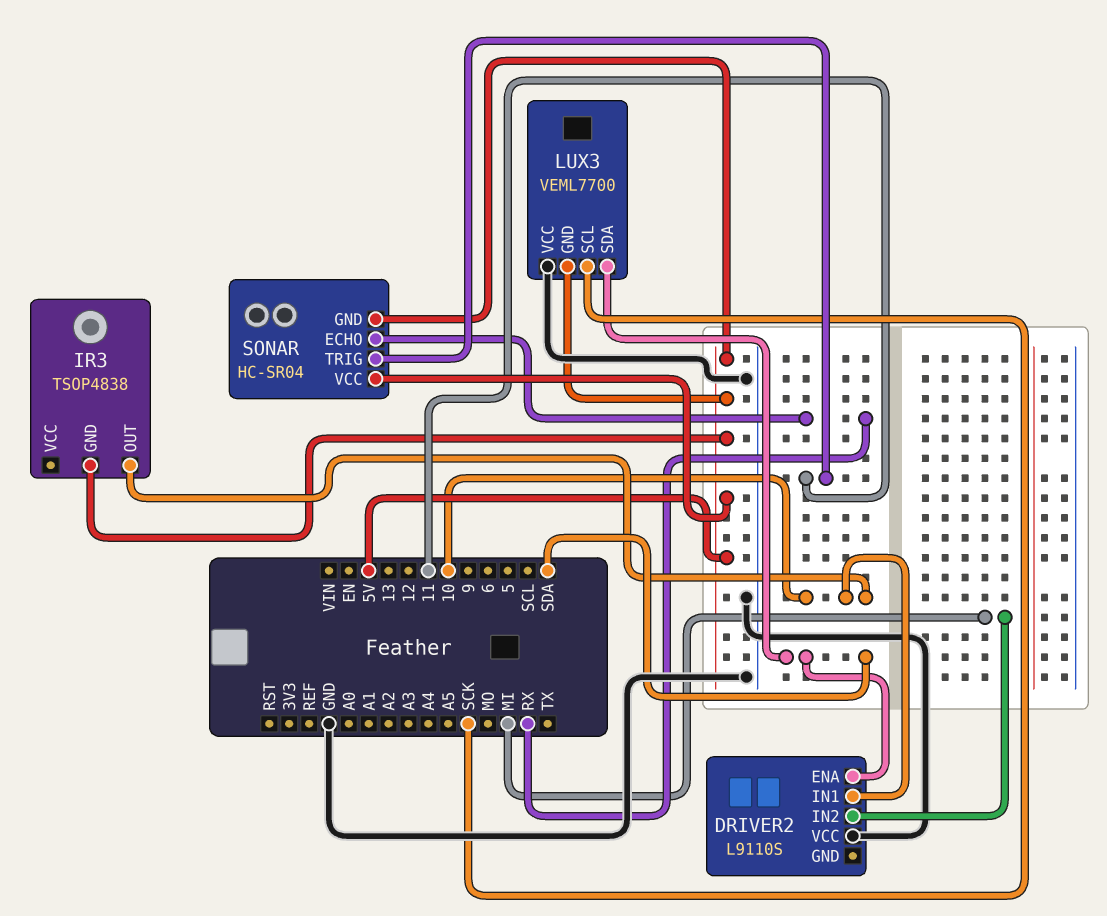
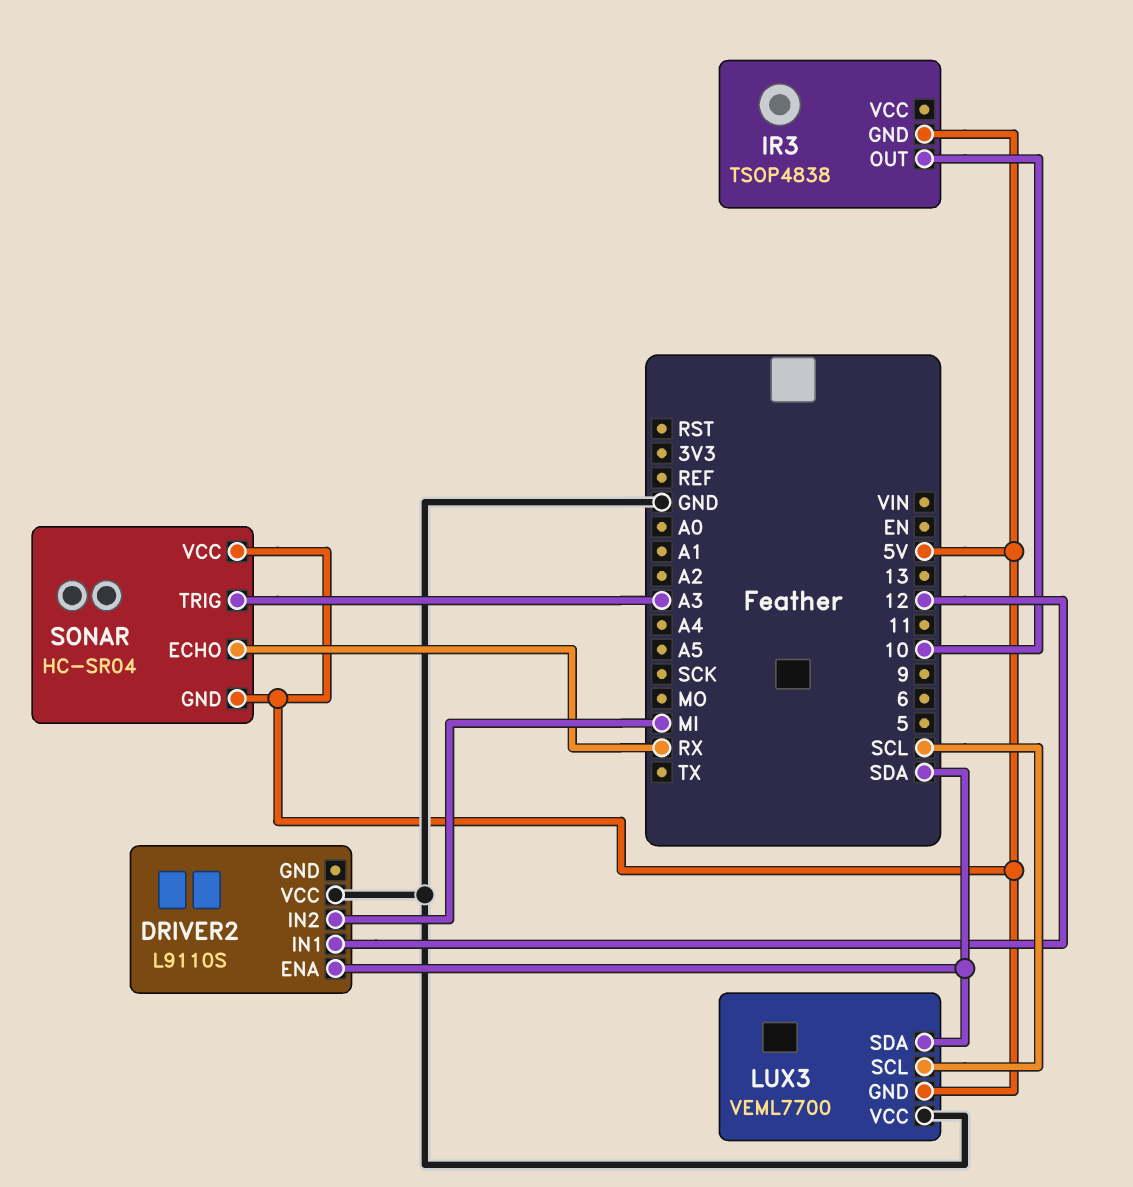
DRIVER2 pin IN1: 10 -> 12
LUX3 pin SCL: SCK -> SCL
SONAR pin TRIG: 11 -> A3

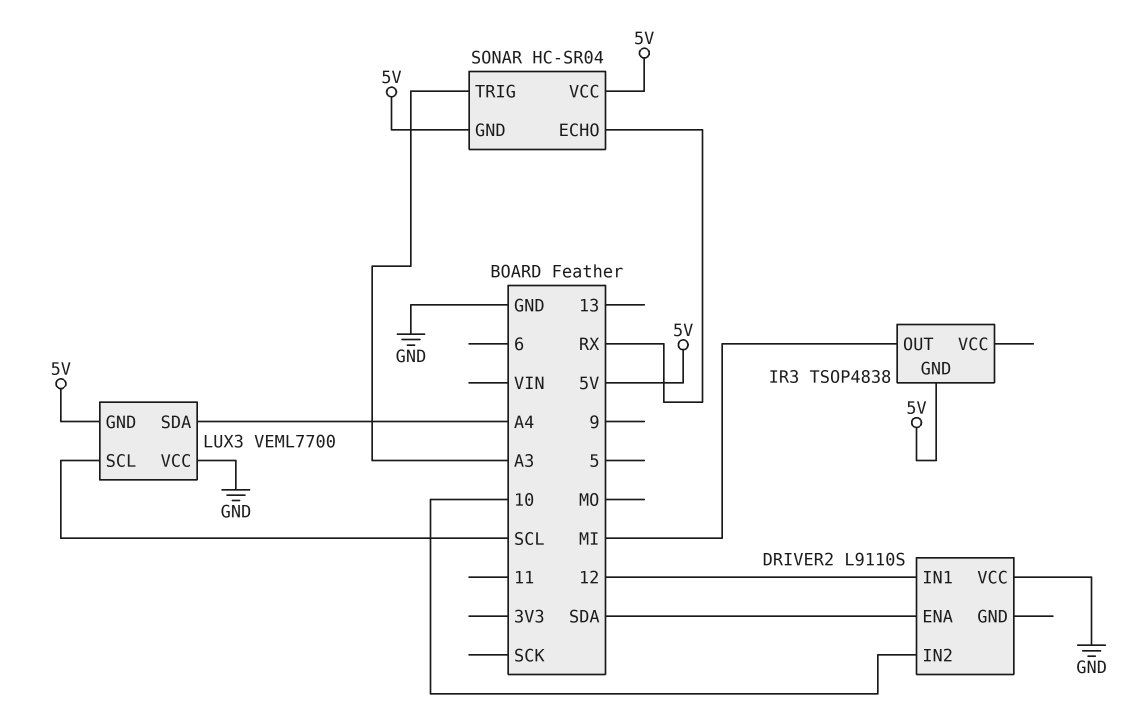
DRIVER2 pin IN2: MI -> 10
IR3 pin OUT: 10 -> MI
LUX3 pin SDA: SDA -> A4

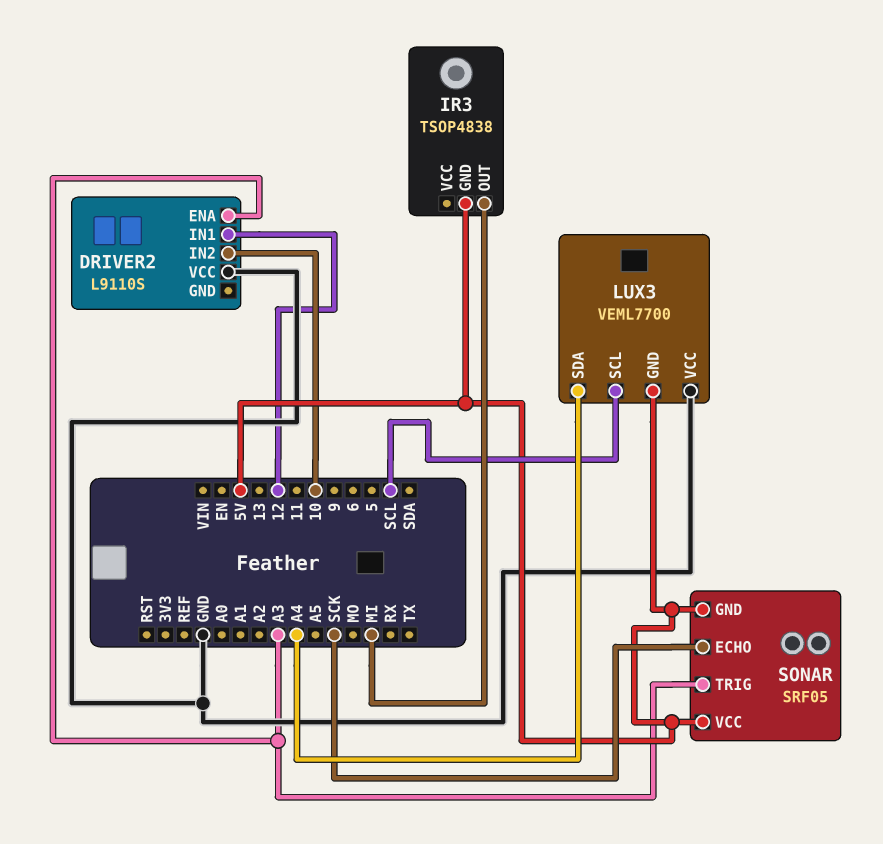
DRIVER2 pin ENA: SDA -> A3
SONAR: HC-SR04 -> SRF05
SONAR pin ECHO: RX -> SCK

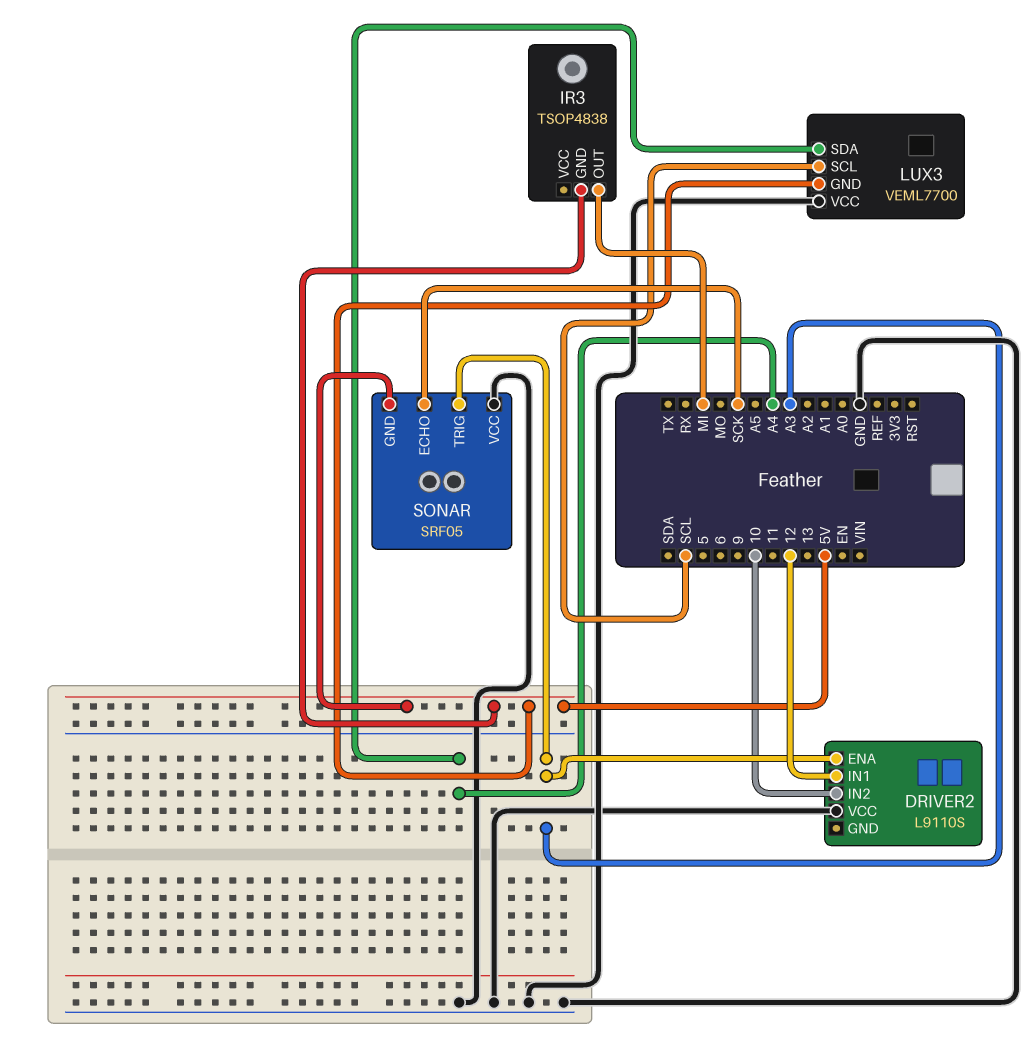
SONAR pin VCC: 5V -> GND

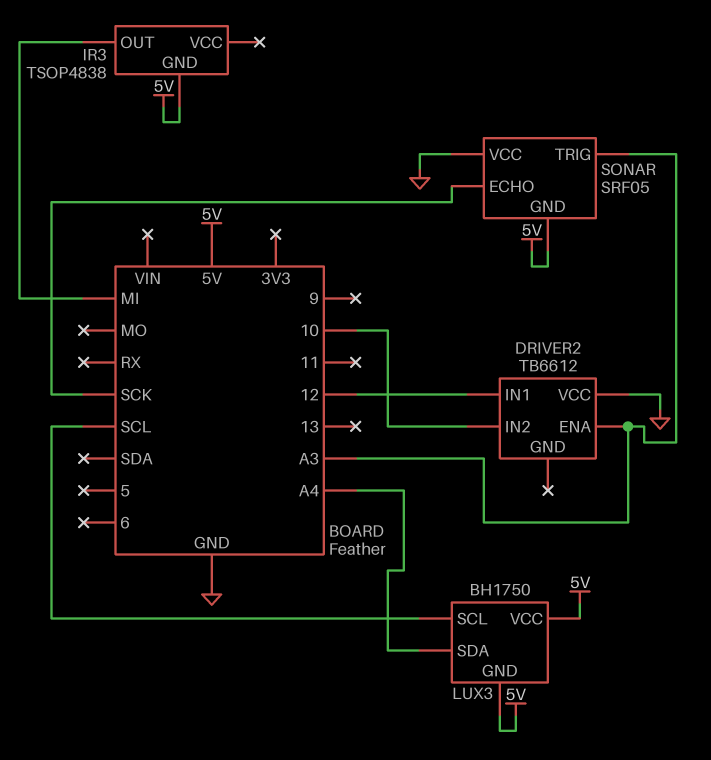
DRIVER2: L9110S -> TB6612
LUX3: VEML7700 -> BH1750
LUX3 pin VCC: GND -> 5V

